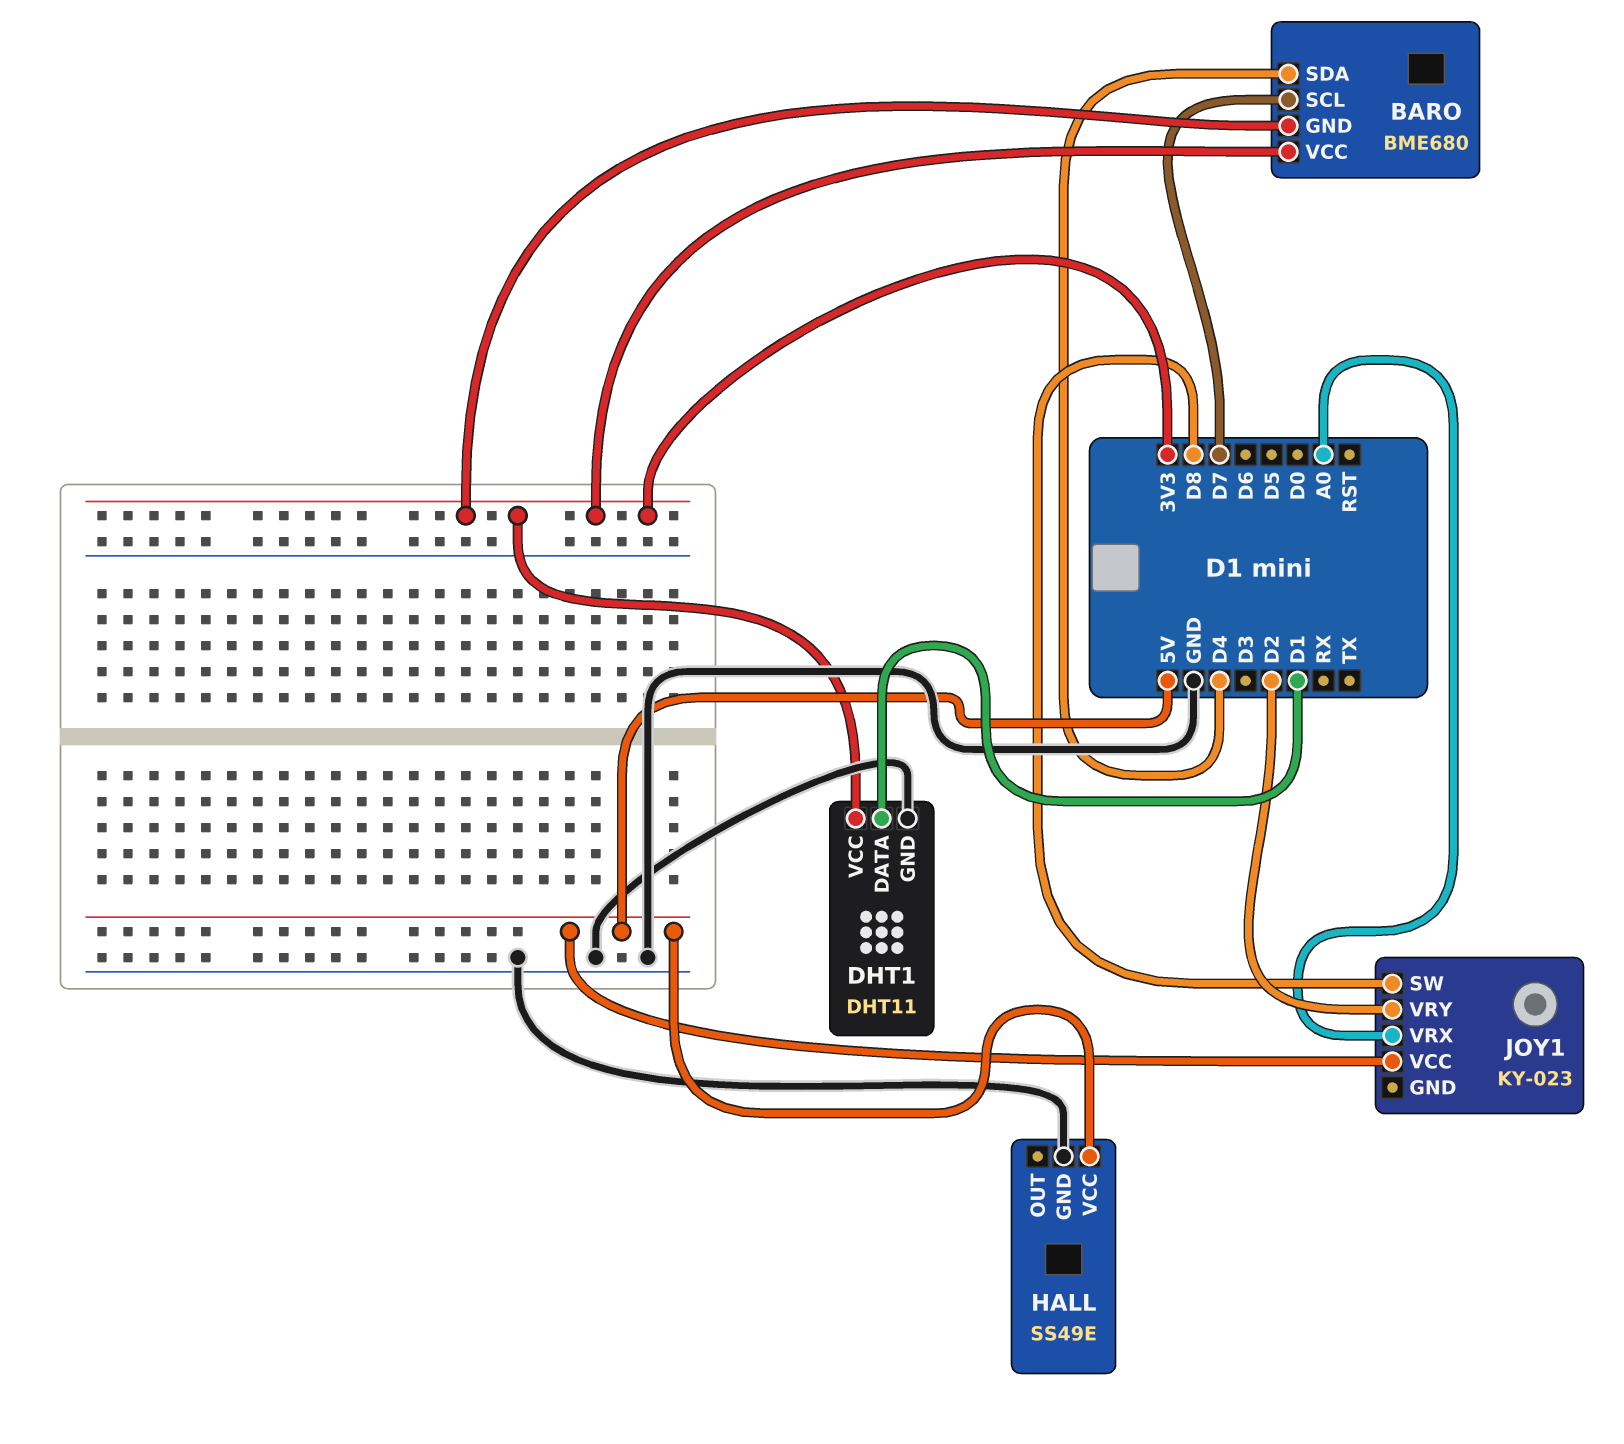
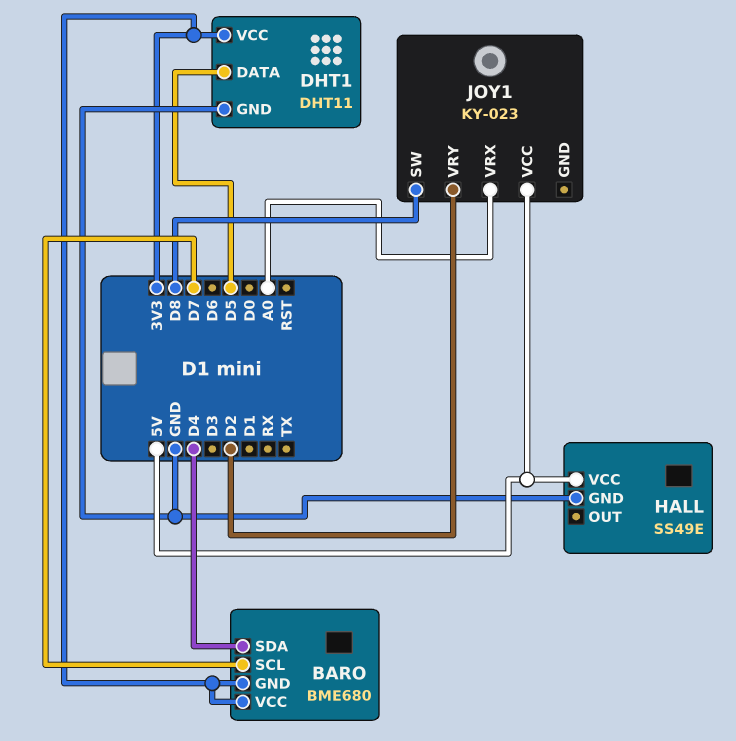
DHT1 pin DATA: D1 -> D5

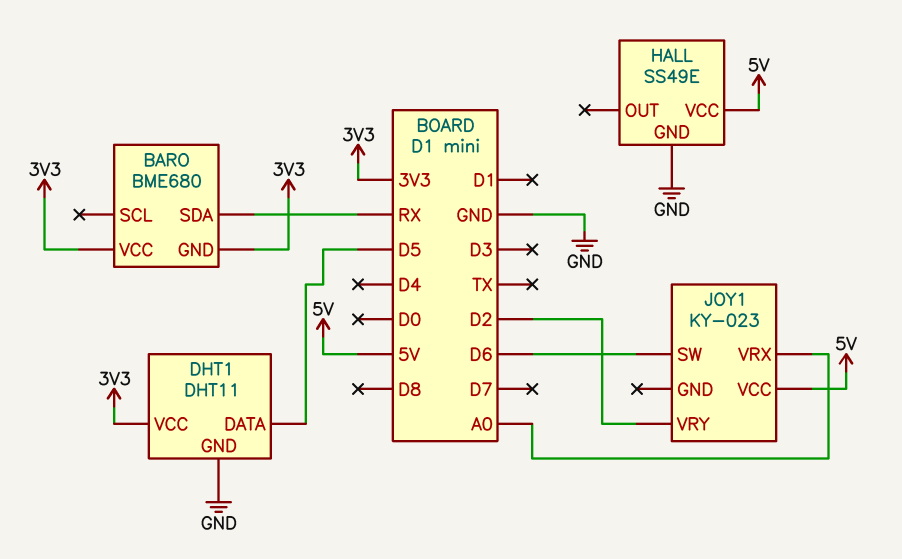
BARO pin SCL: D7 -> none
BARO pin SDA: D4 -> RX
JOY1 pin SW: D8 -> D6

